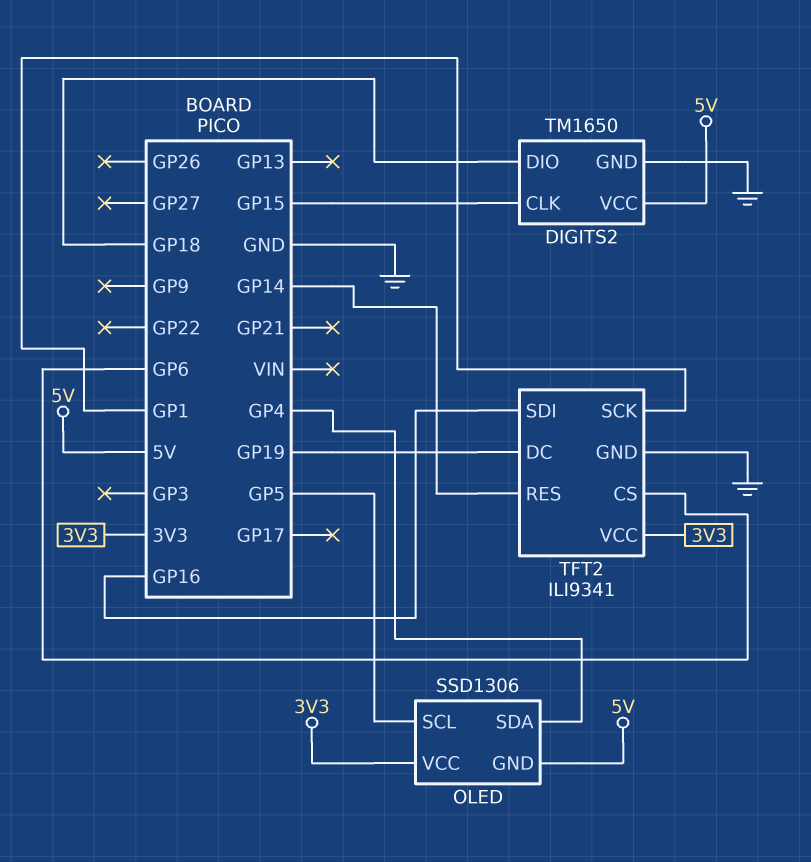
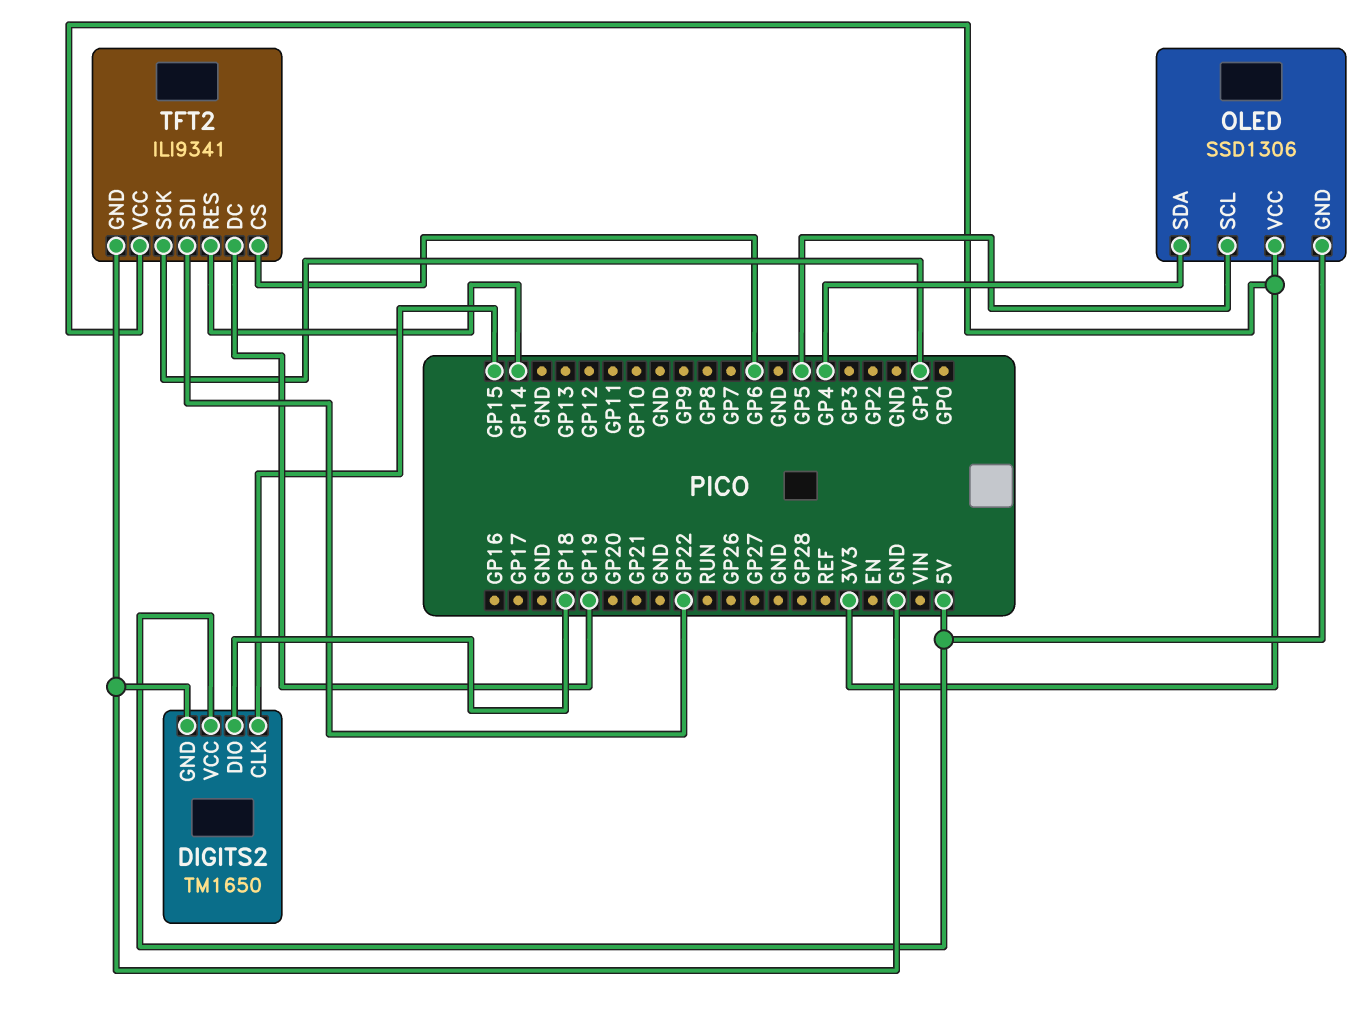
TFT2 pin SDI: GP16 -> GP22

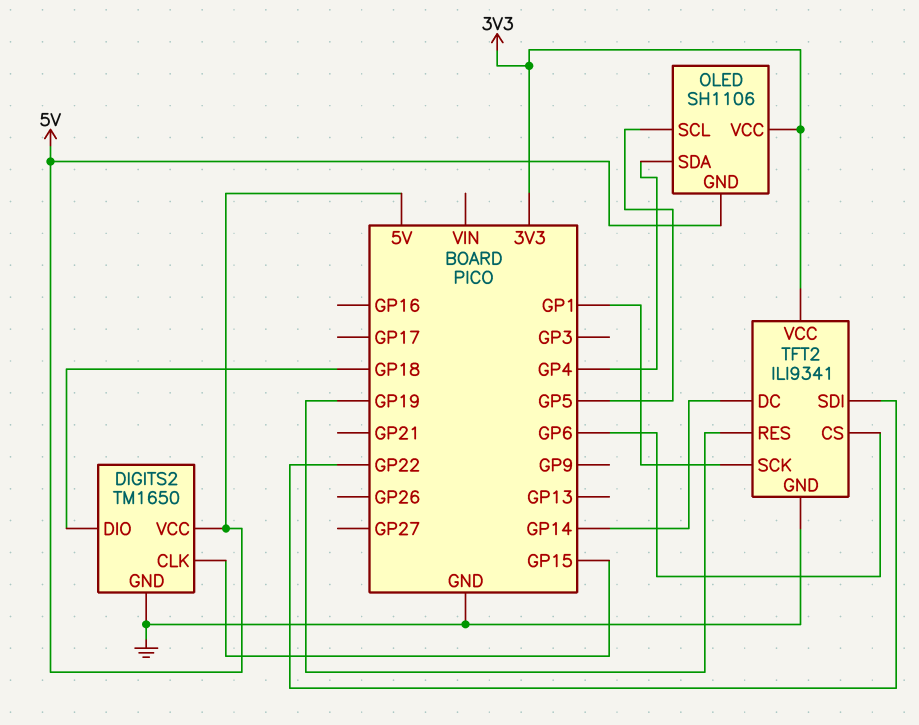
OLED: SSD1306 -> SH1106
TFT2 pin DC: GP19 -> GP14
TFT2 pin RES: GP14 -> GP19

